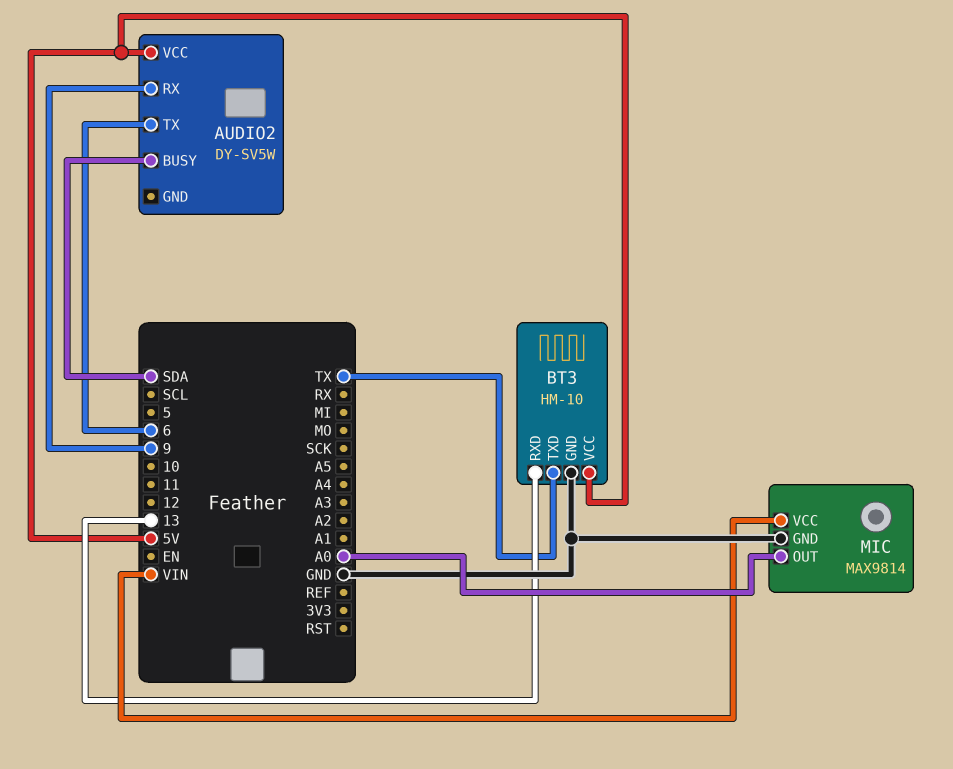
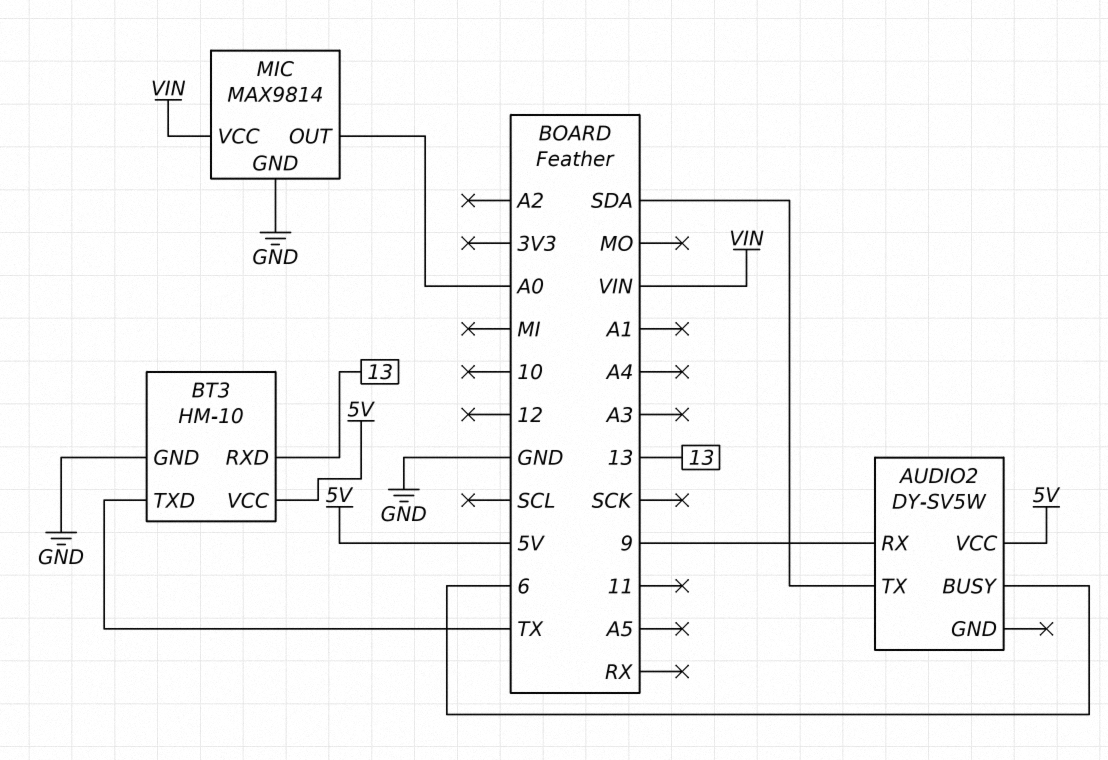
AUDIO2 pin BUSY: SDA -> 6
AUDIO2 pin TX: 6 -> SDA

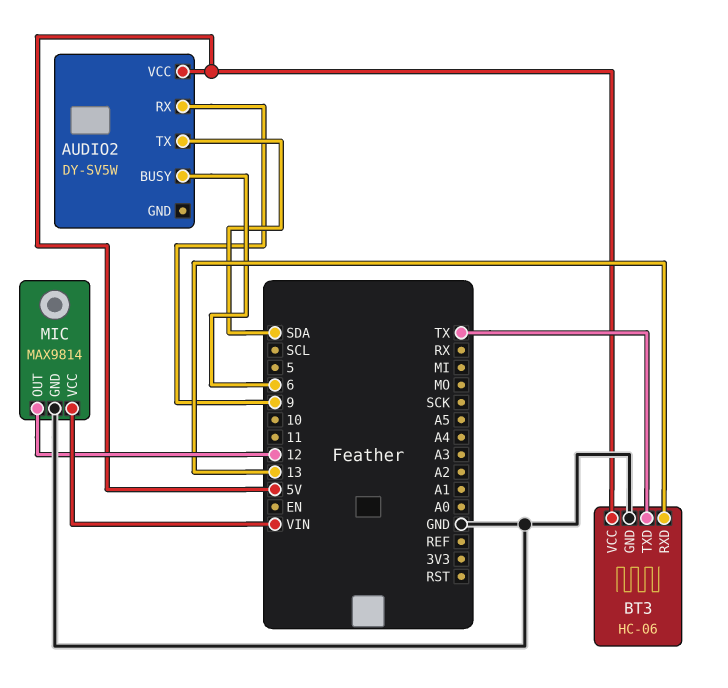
BT3: HM-10 -> HC-06
MIC pin OUT: A0 -> 12

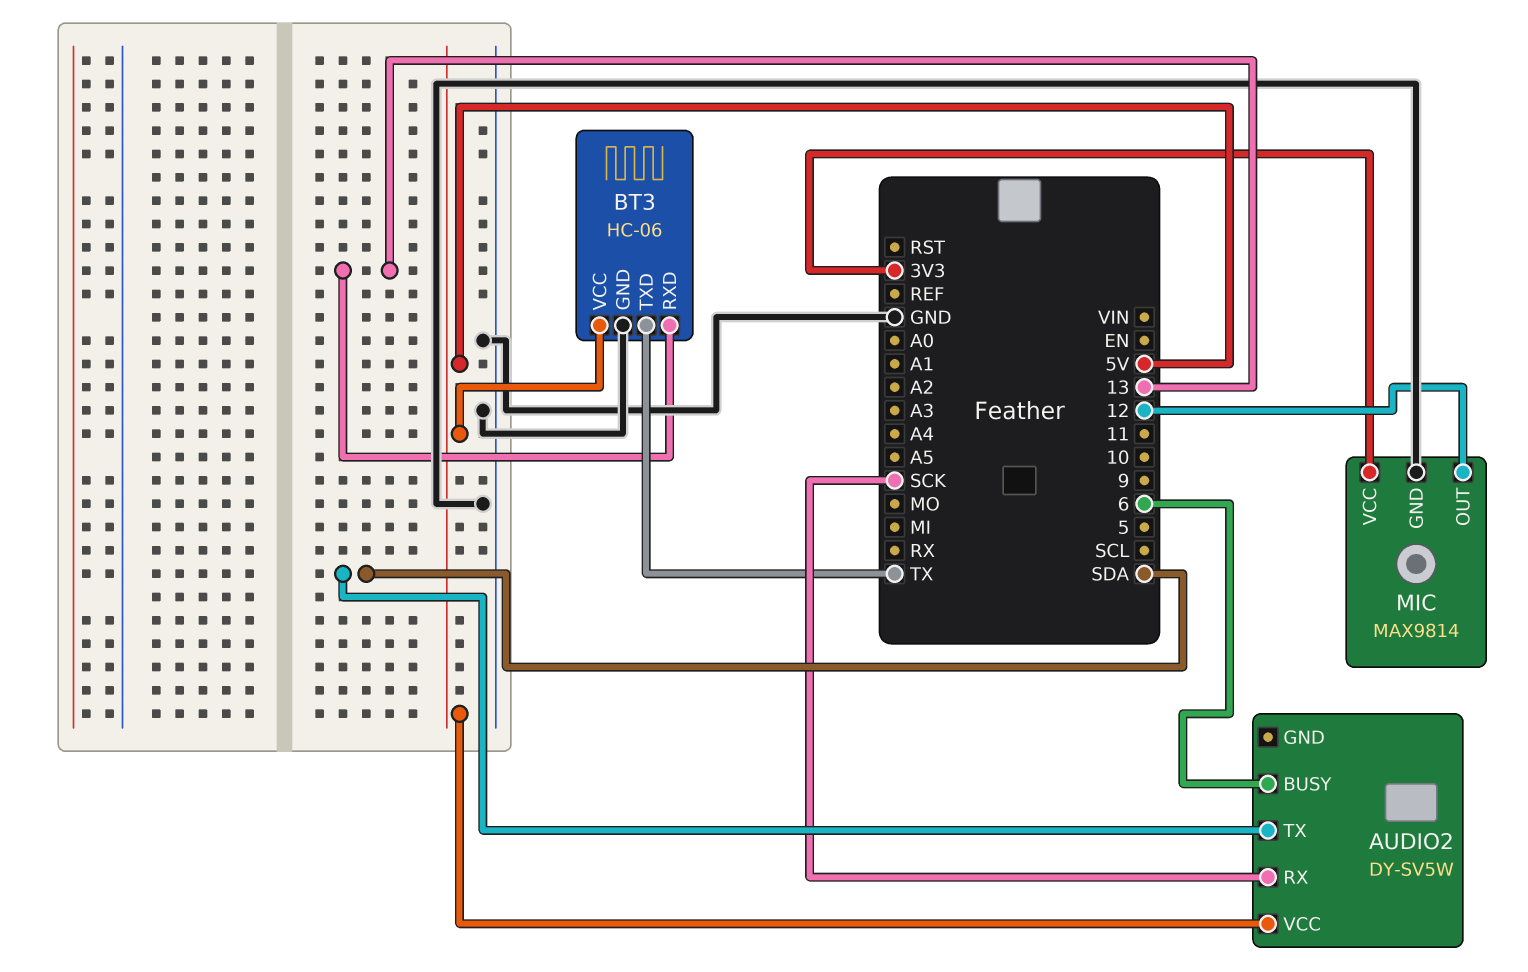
AUDIO2 pin RX: 9 -> SCK
MIC pin VCC: VIN -> 3V3

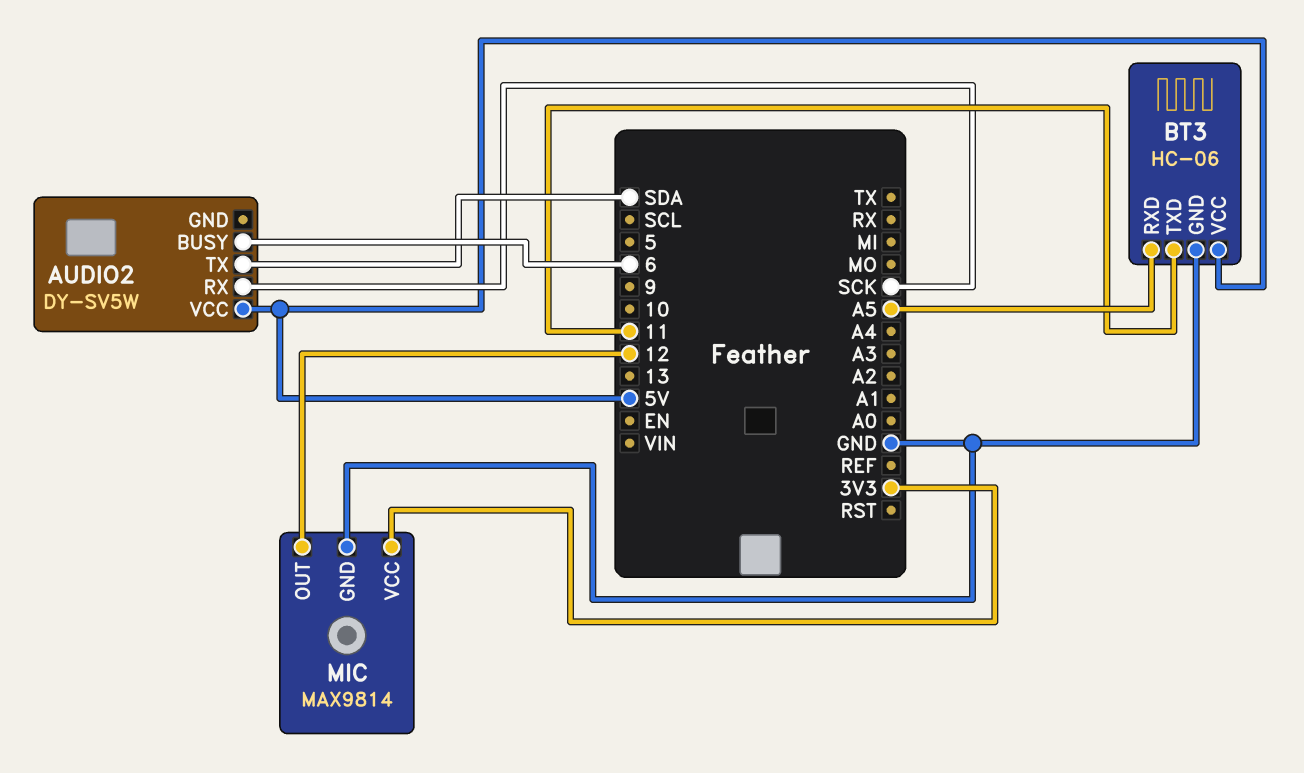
BT3 pin RXD: 13 -> A5
BT3 pin TXD: TX -> 11

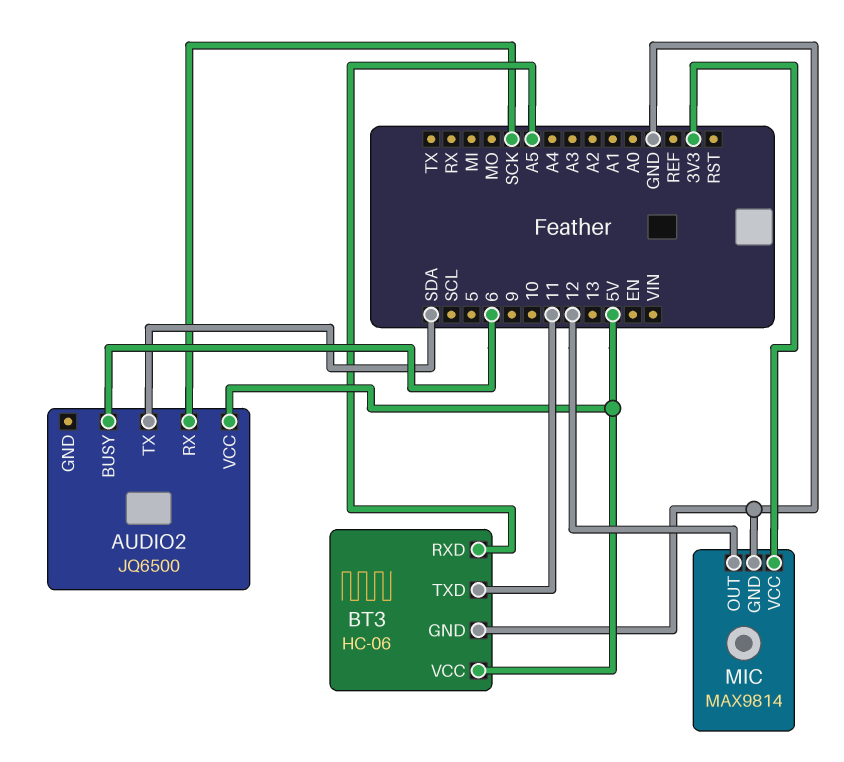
AUDIO2: DY-SV5W -> JQ6500

